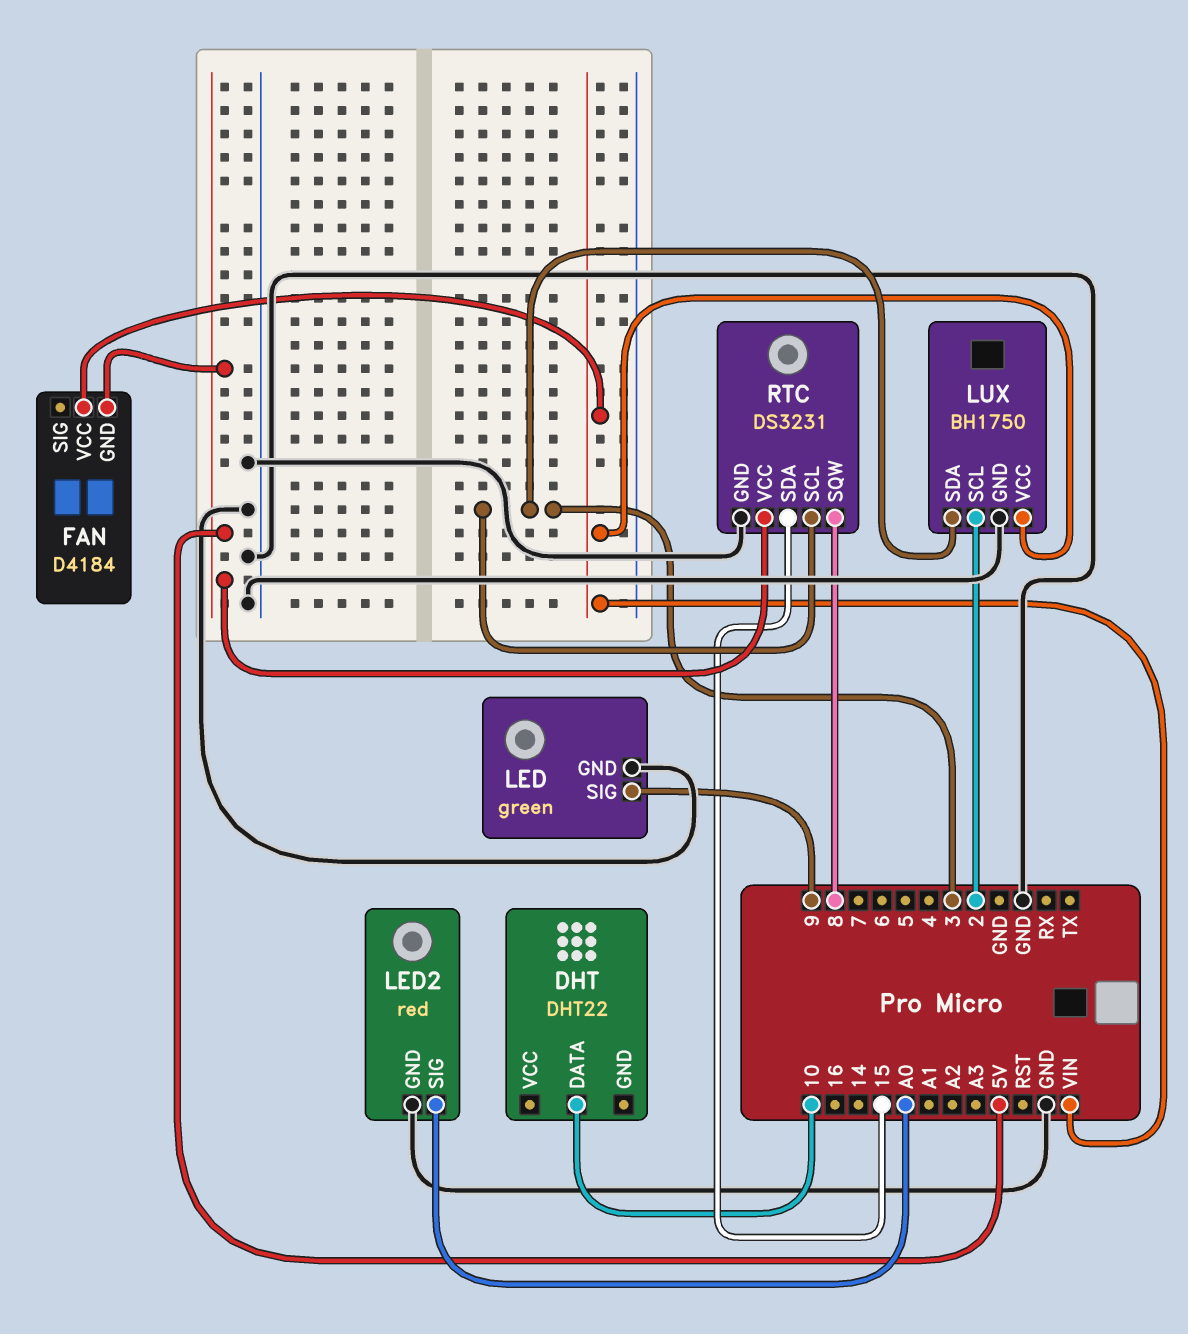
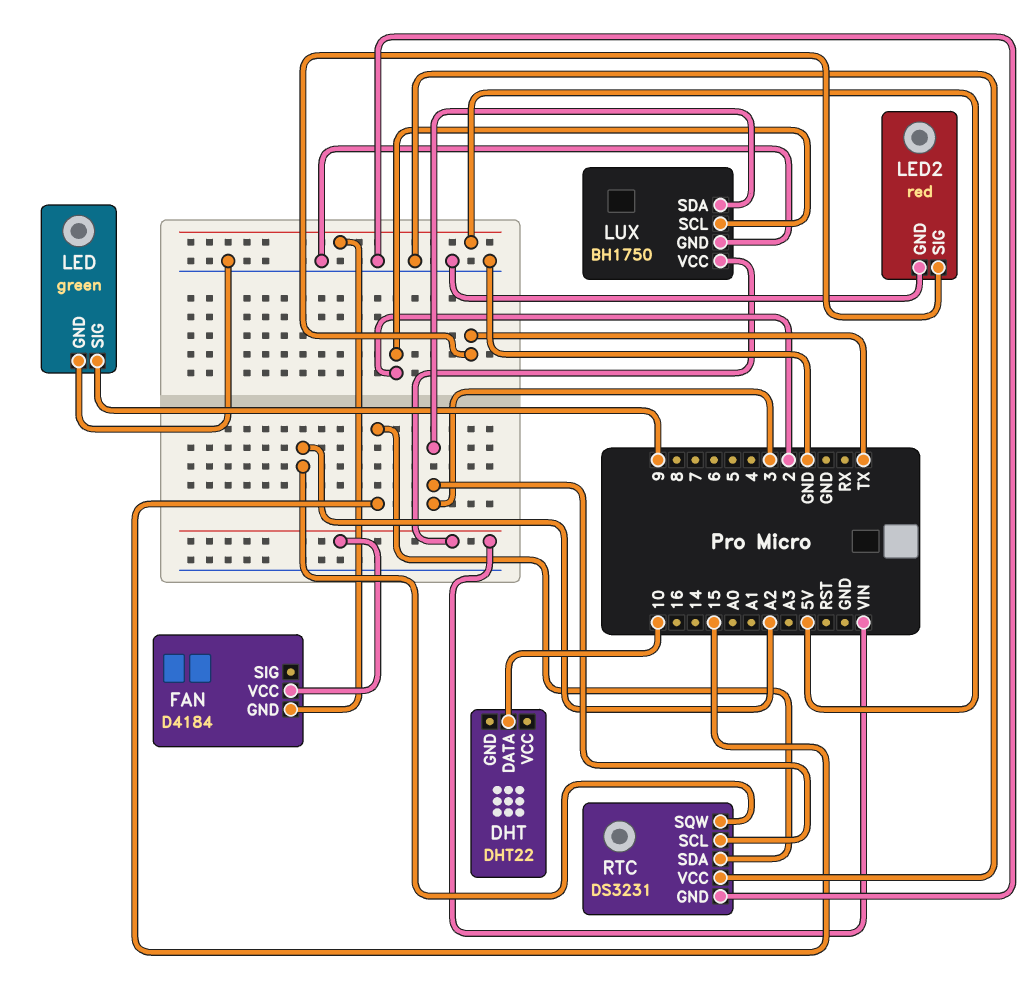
LED2 pin SIG: A0 -> TX
RTC pin SQW: 8 -> A2
RTC pin VCC: 5V -> GND

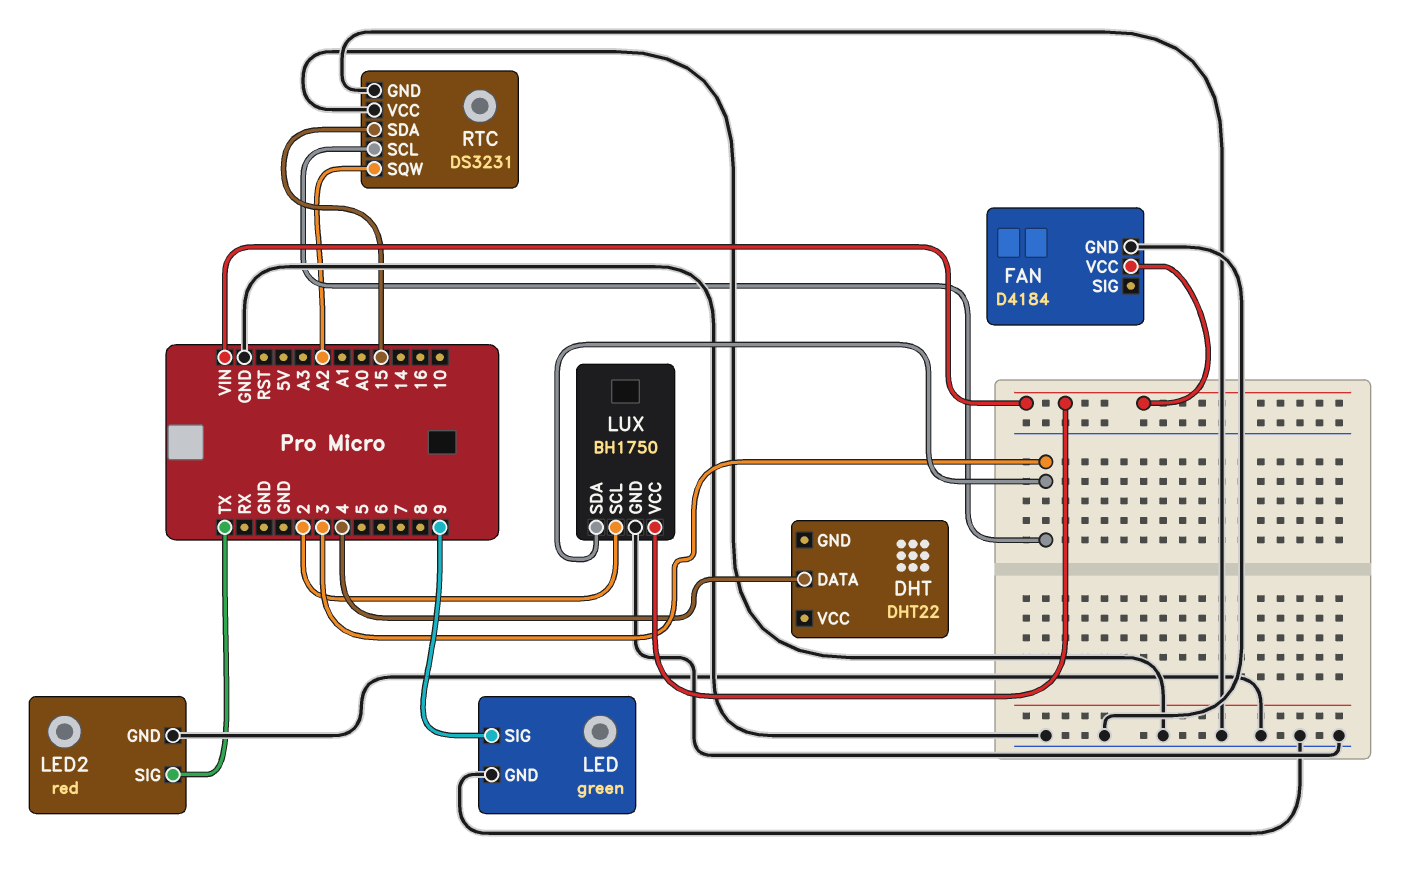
DHT pin DATA: 10 -> 4
FAN pin GND: 5V -> GND

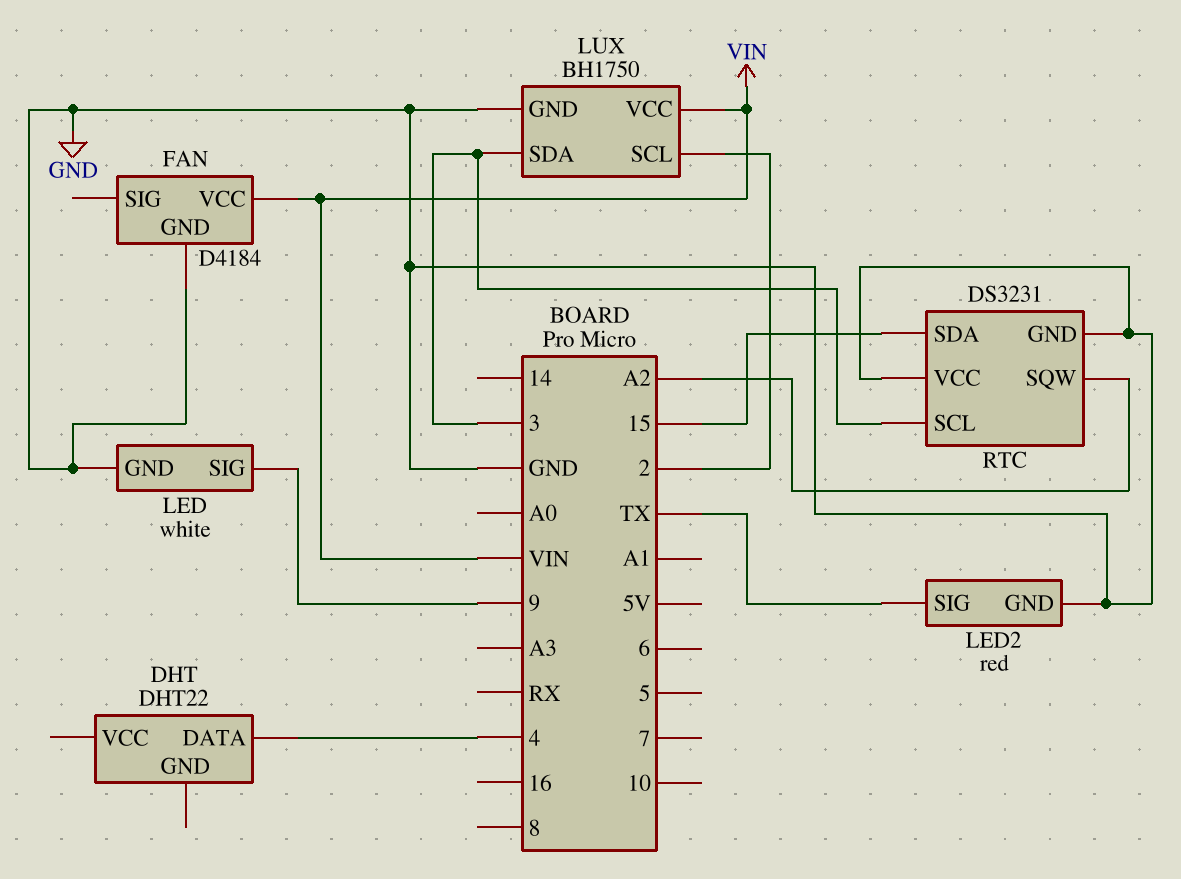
LED: green -> white

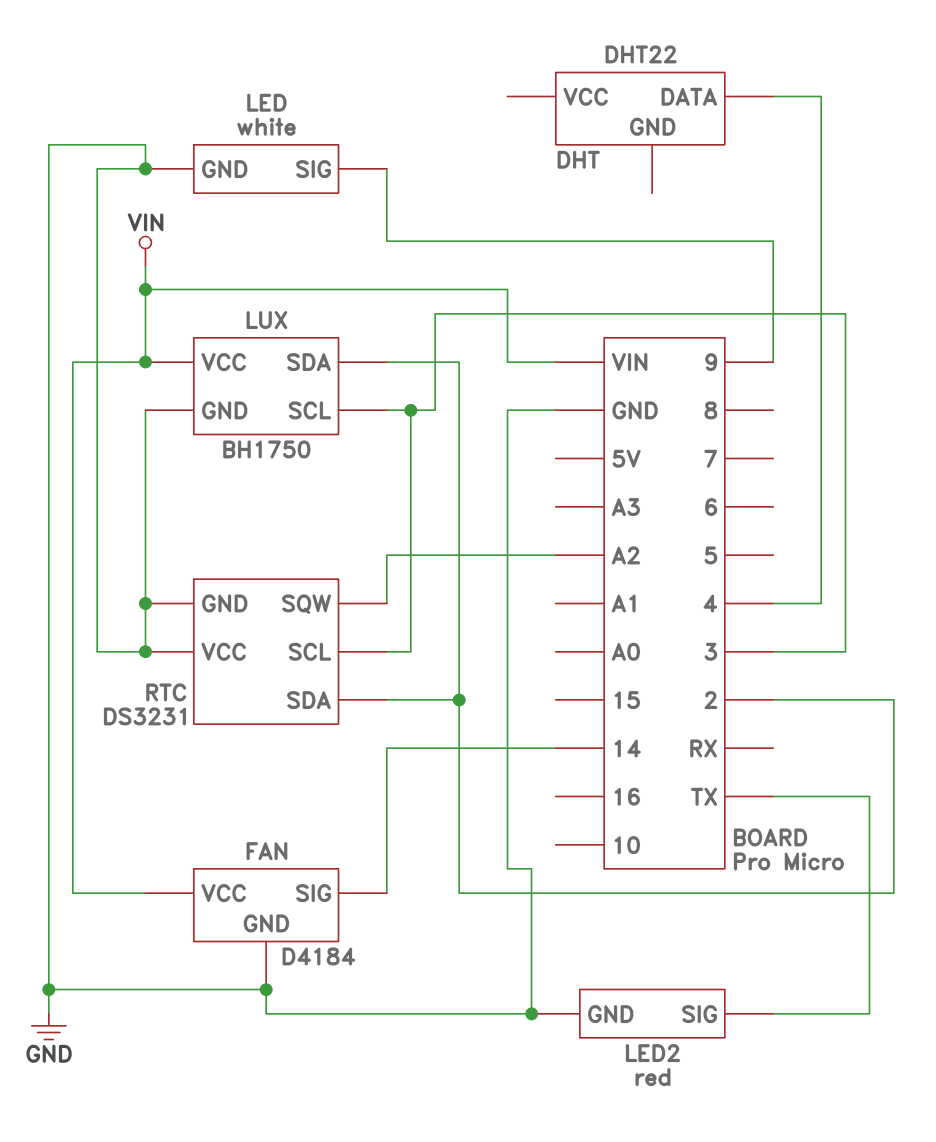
FAN pin SIG: none -> 14
LUX pin SCL: 2 -> 3
LUX pin SDA: 3 -> 2
RTC pin SDA: 15 -> 2

